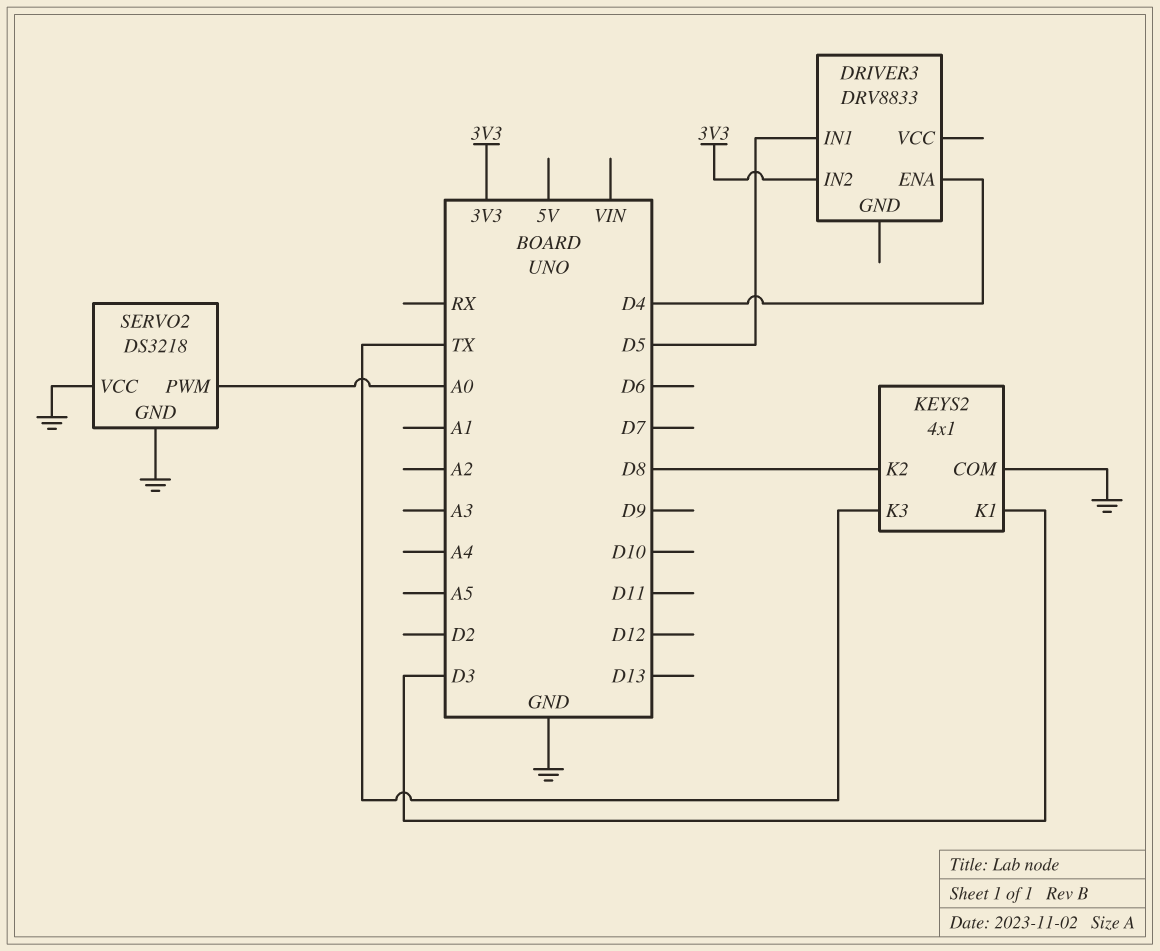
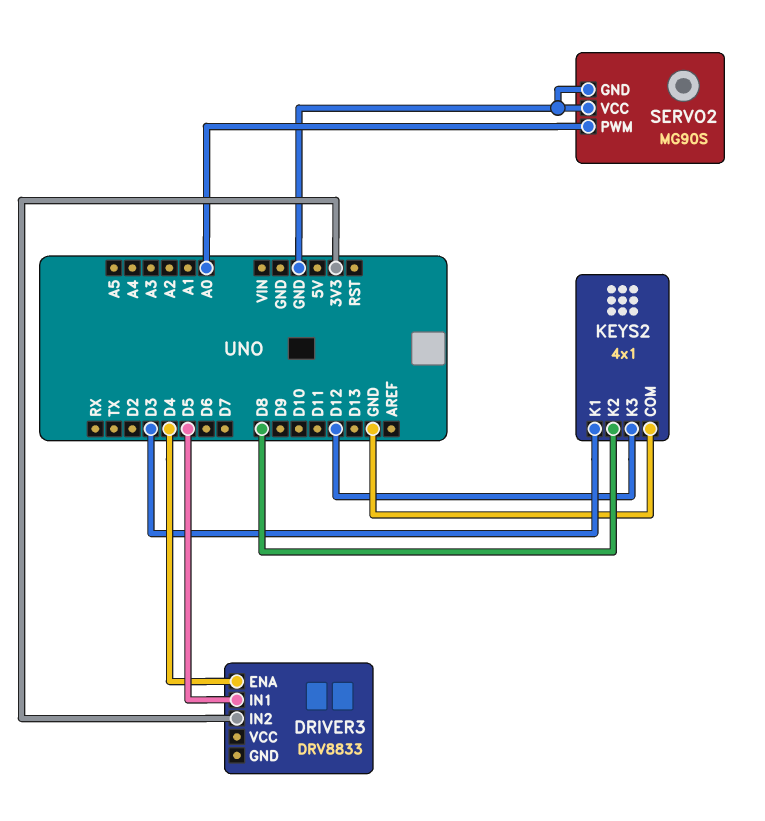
KEYS2 pin K3: TX -> D12
SERVO2: DS3218 -> MG90S

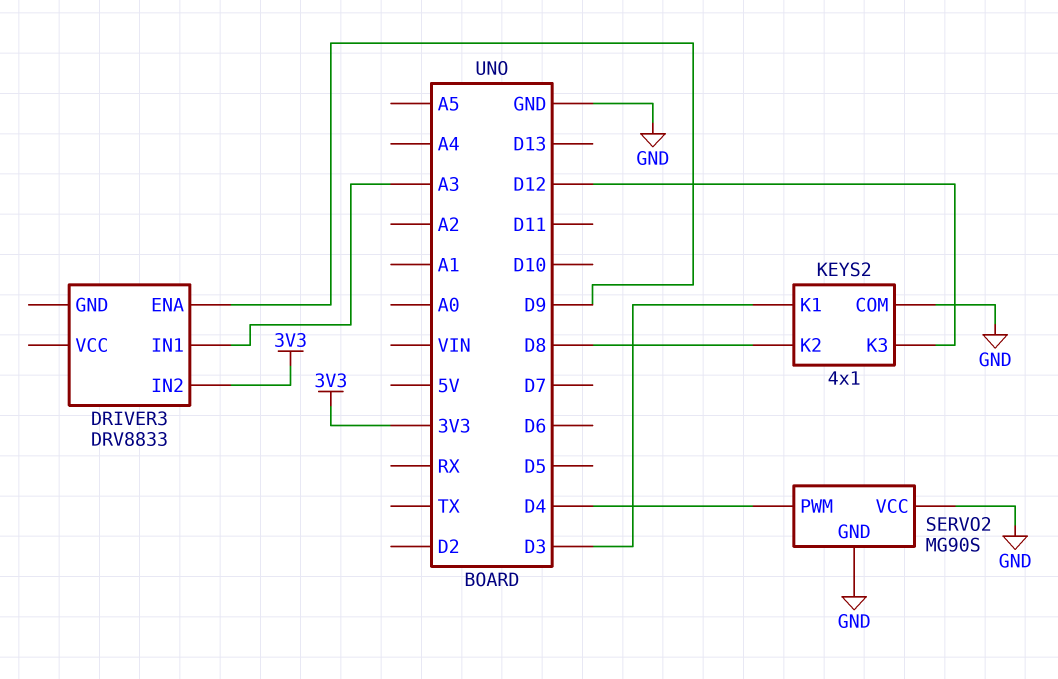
DRIVER3 pin ENA: D4 -> D9
DRIVER3 pin IN1: D5 -> A3
SERVO2 pin PWM: A0 -> D4

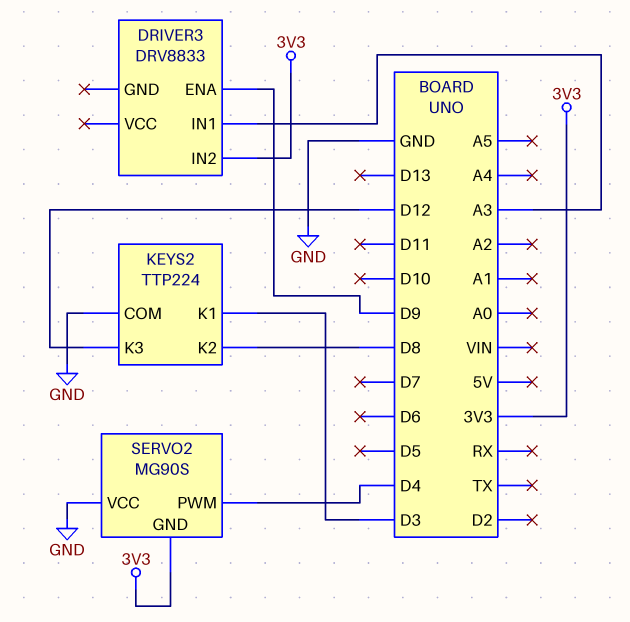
KEYS2: 4x1 -> TTP224
SERVO2 pin GND: GND -> 3V3

